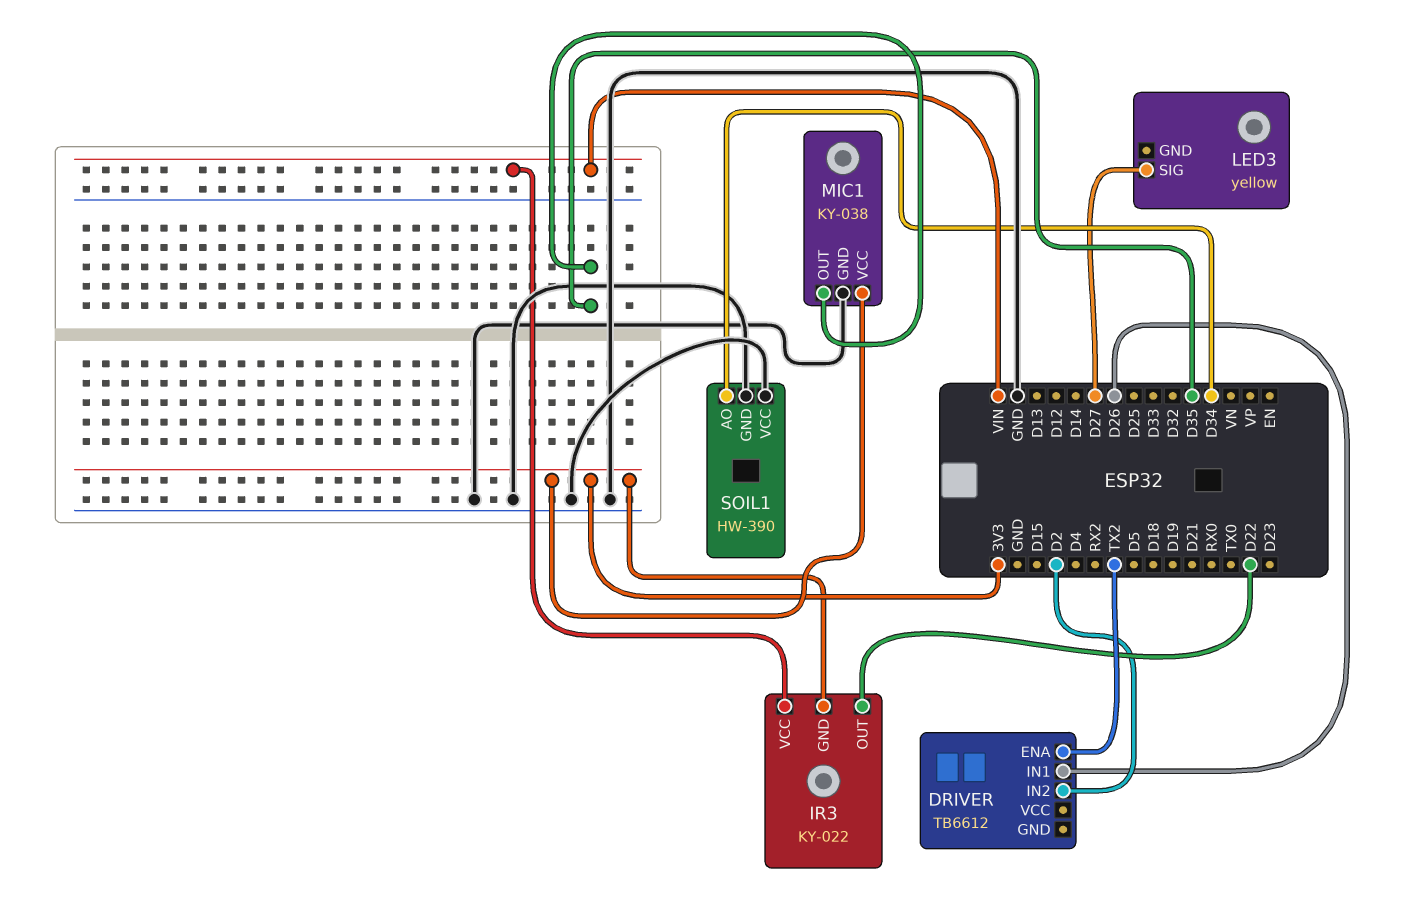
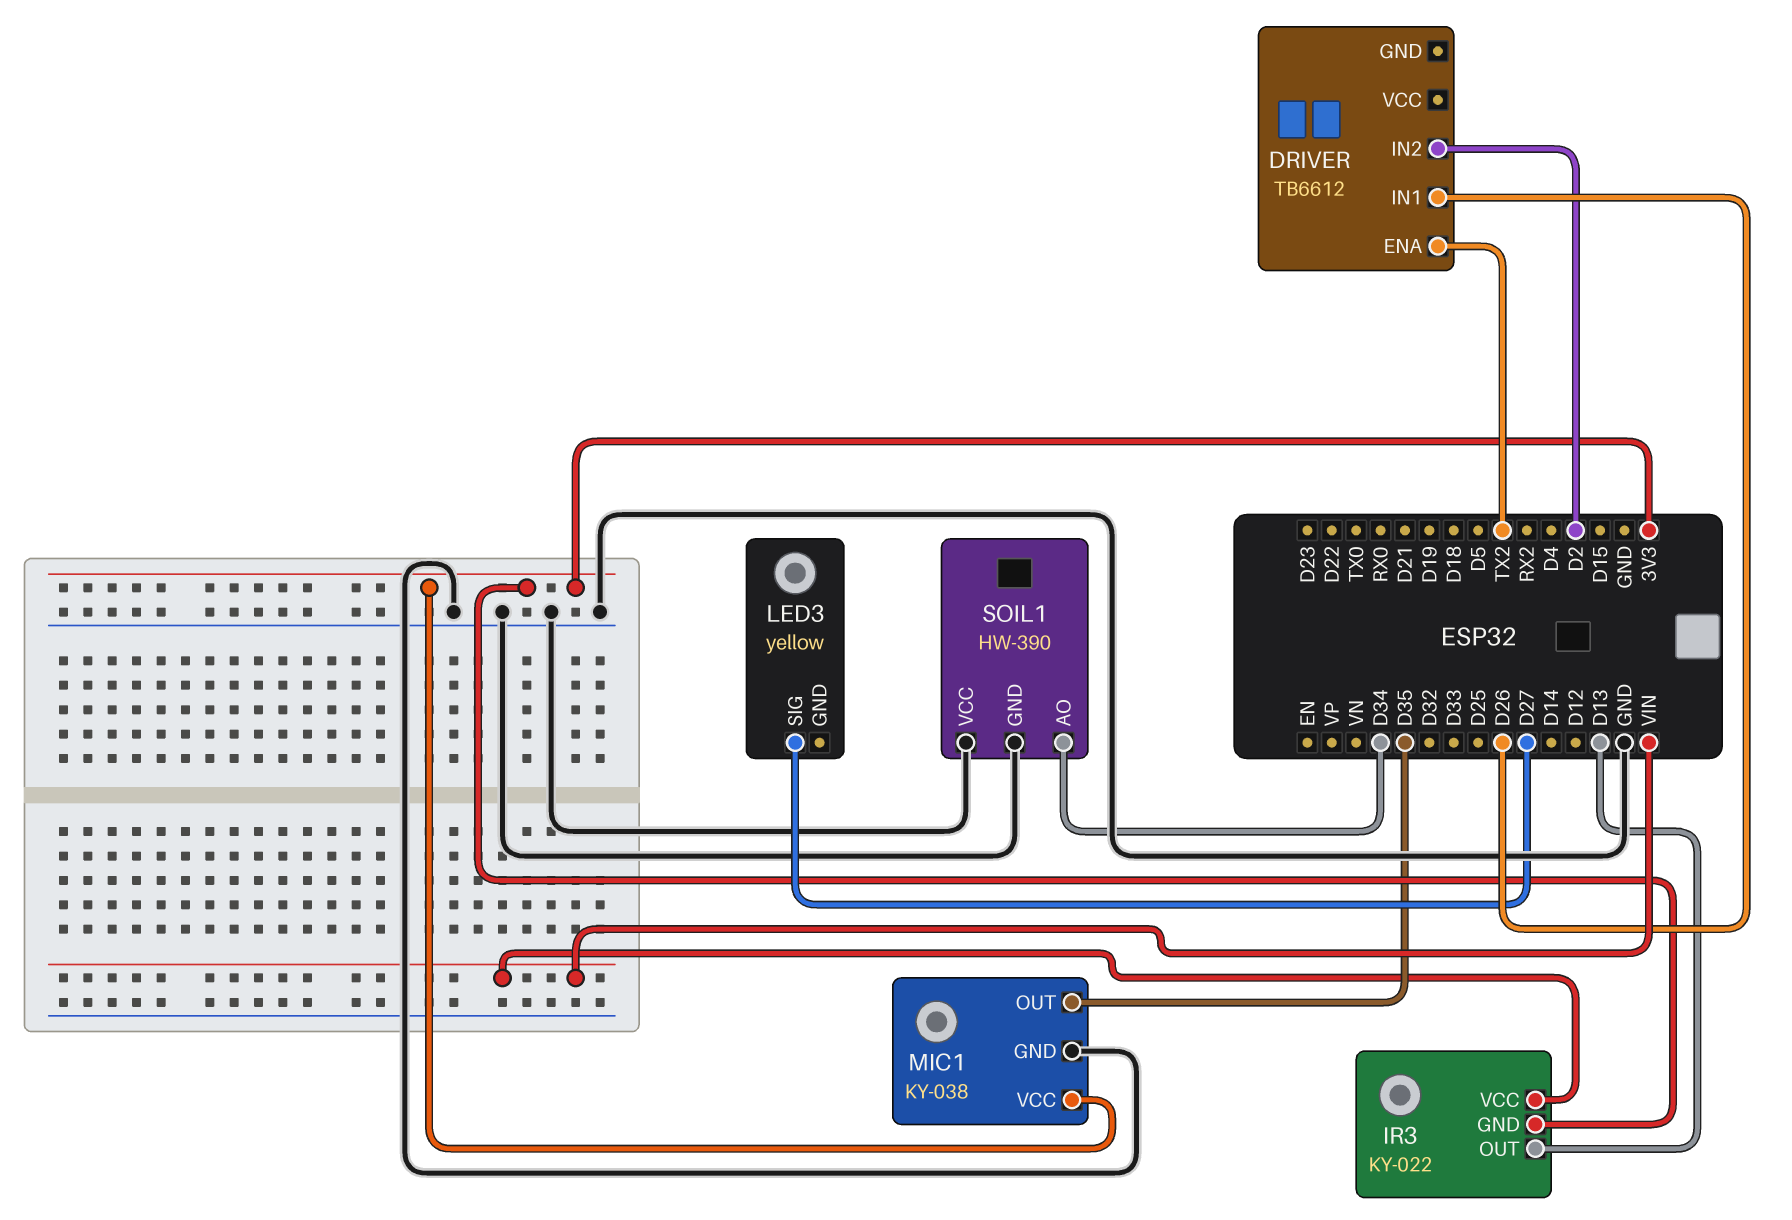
IR3 pin OUT: D22 -> D13

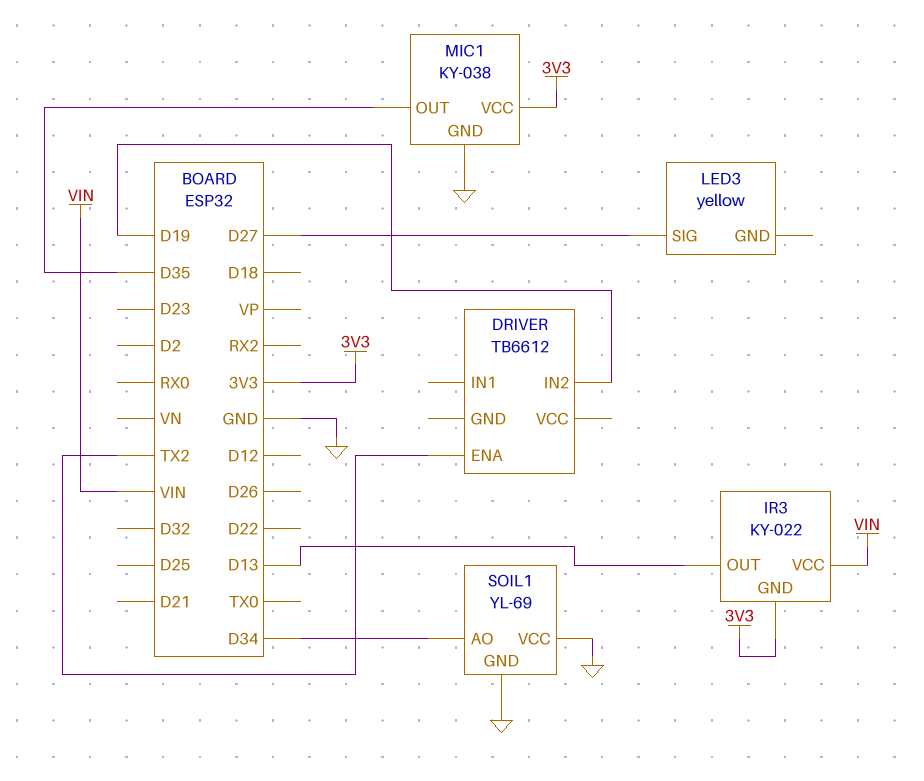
DRIVER pin IN1: D26 -> none
DRIVER pin IN2: D2 -> D19
SOIL1: HW-390 -> YL-69

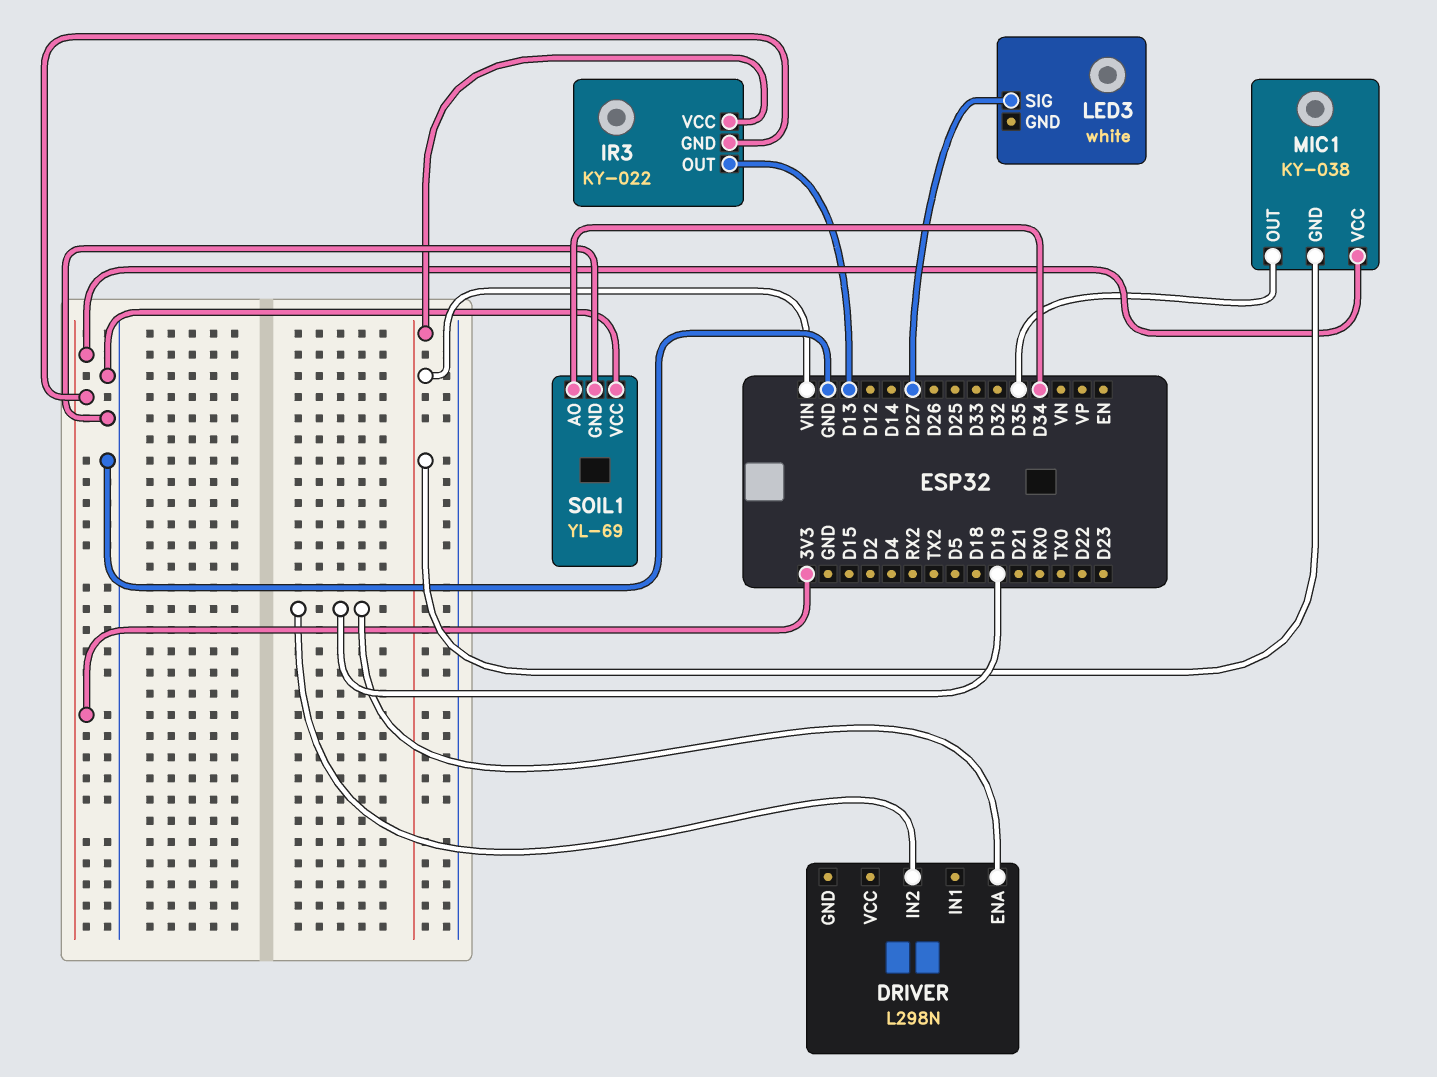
DRIVER: TB6612 -> L298N
DRIVER pin ENA: TX2 -> D19
LED3: yellow -> white
MIC1 pin GND: GND -> VIN

